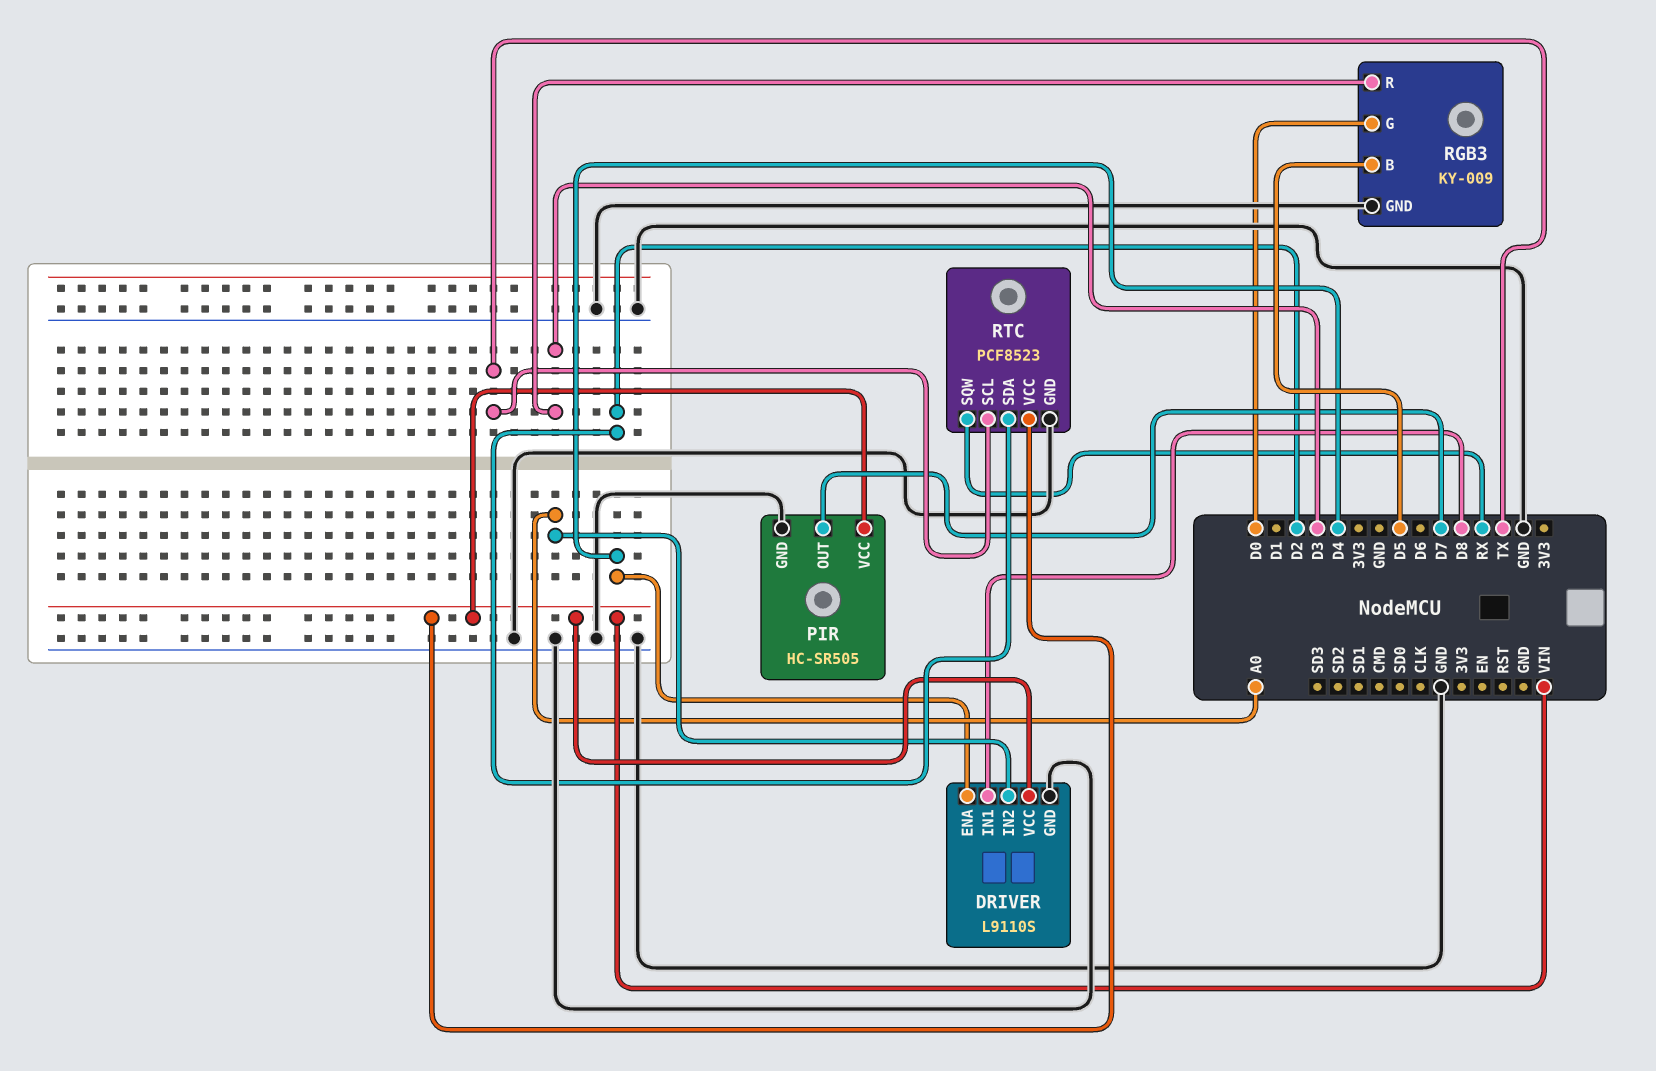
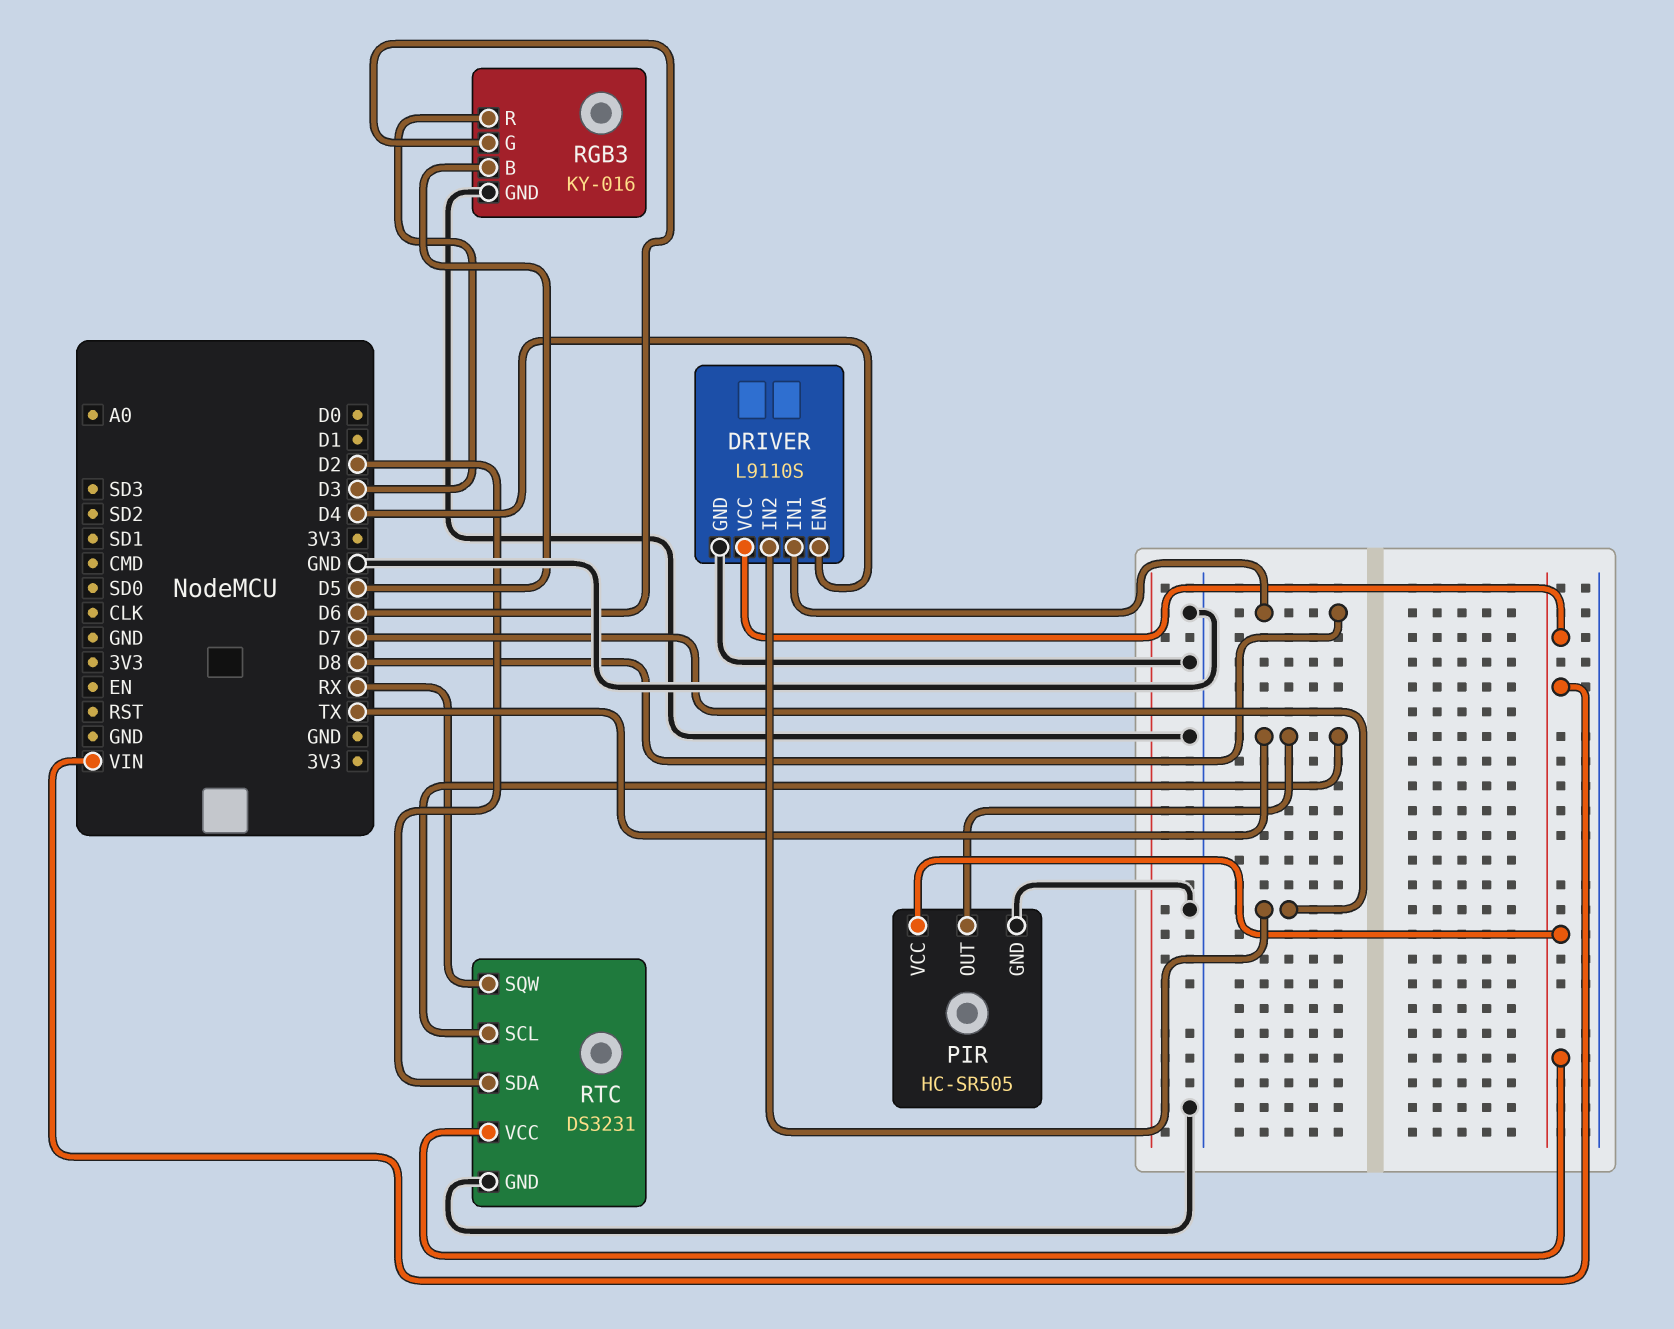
DRIVER pin IN2: A0 -> D7
PIR pin OUT: D7 -> TX
RGB3: KY-009 -> KY-016
RGB3 pin G: D0 -> D6
RTC: PCF8523 -> DS3231

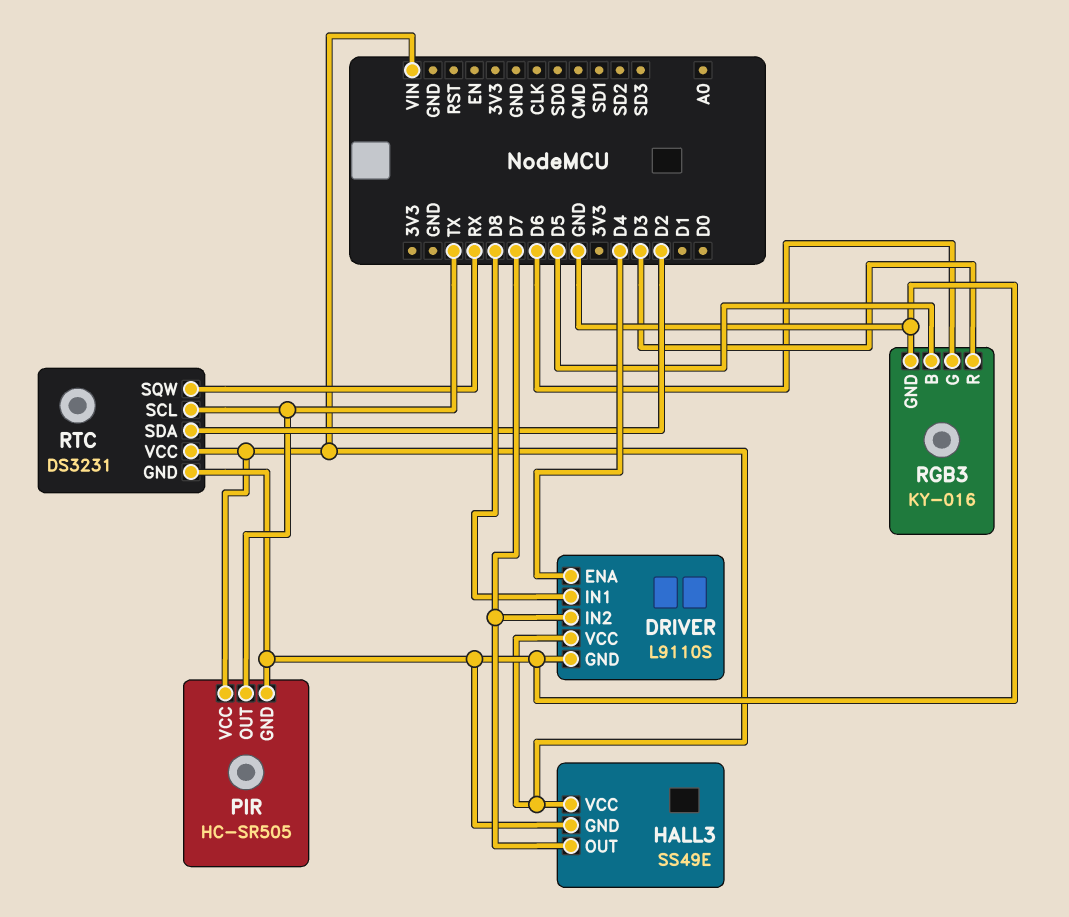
HALL3: none -> SS49E
HALL3 pin GND: none -> GND
HALL3 pin OUT: none -> D7
HALL3 pin VCC: none -> VIN

